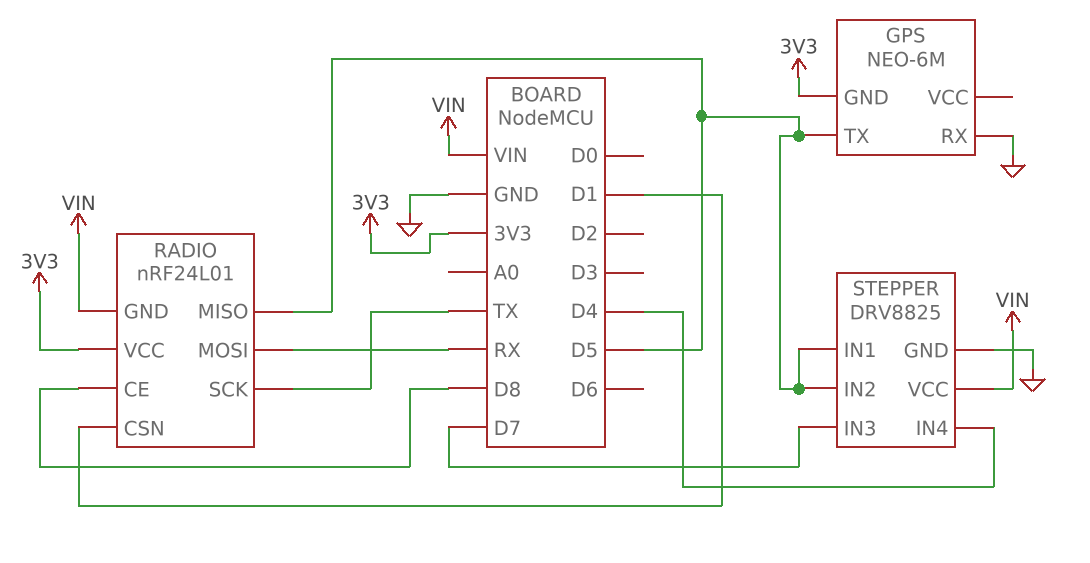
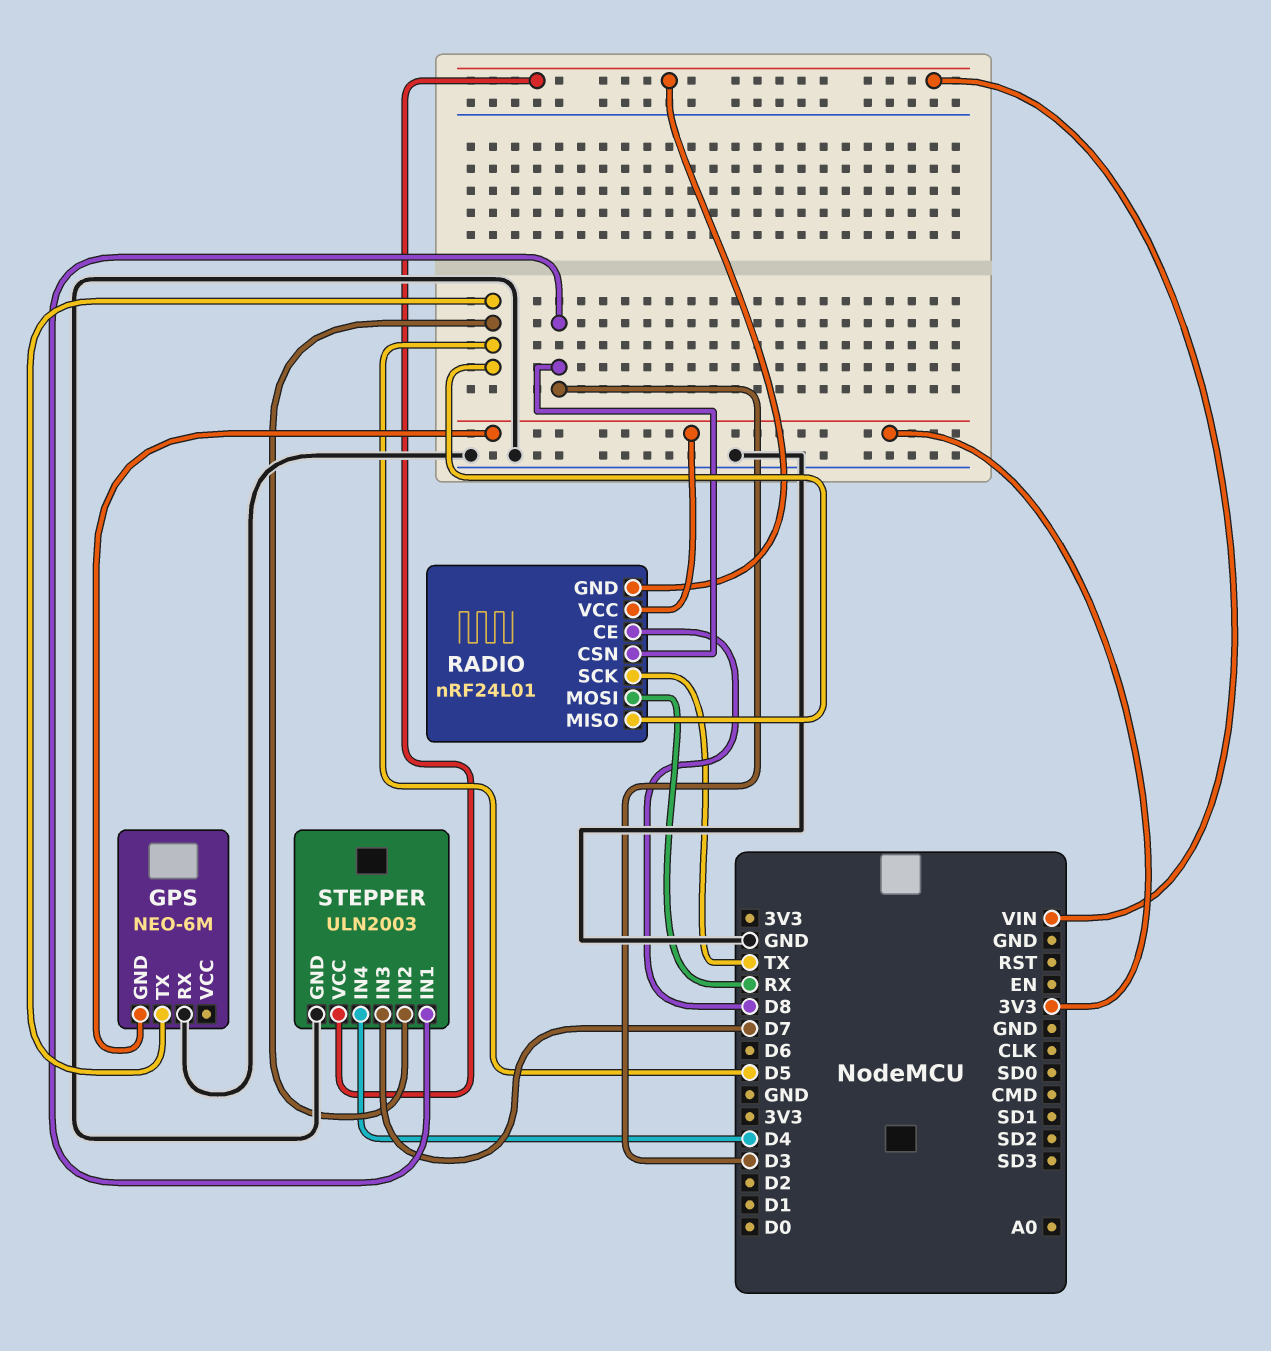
RADIO pin CSN: D1 -> D3
STEPPER: DRV8825 -> ULN2003
STEPPER pin IN1: D5 -> D3

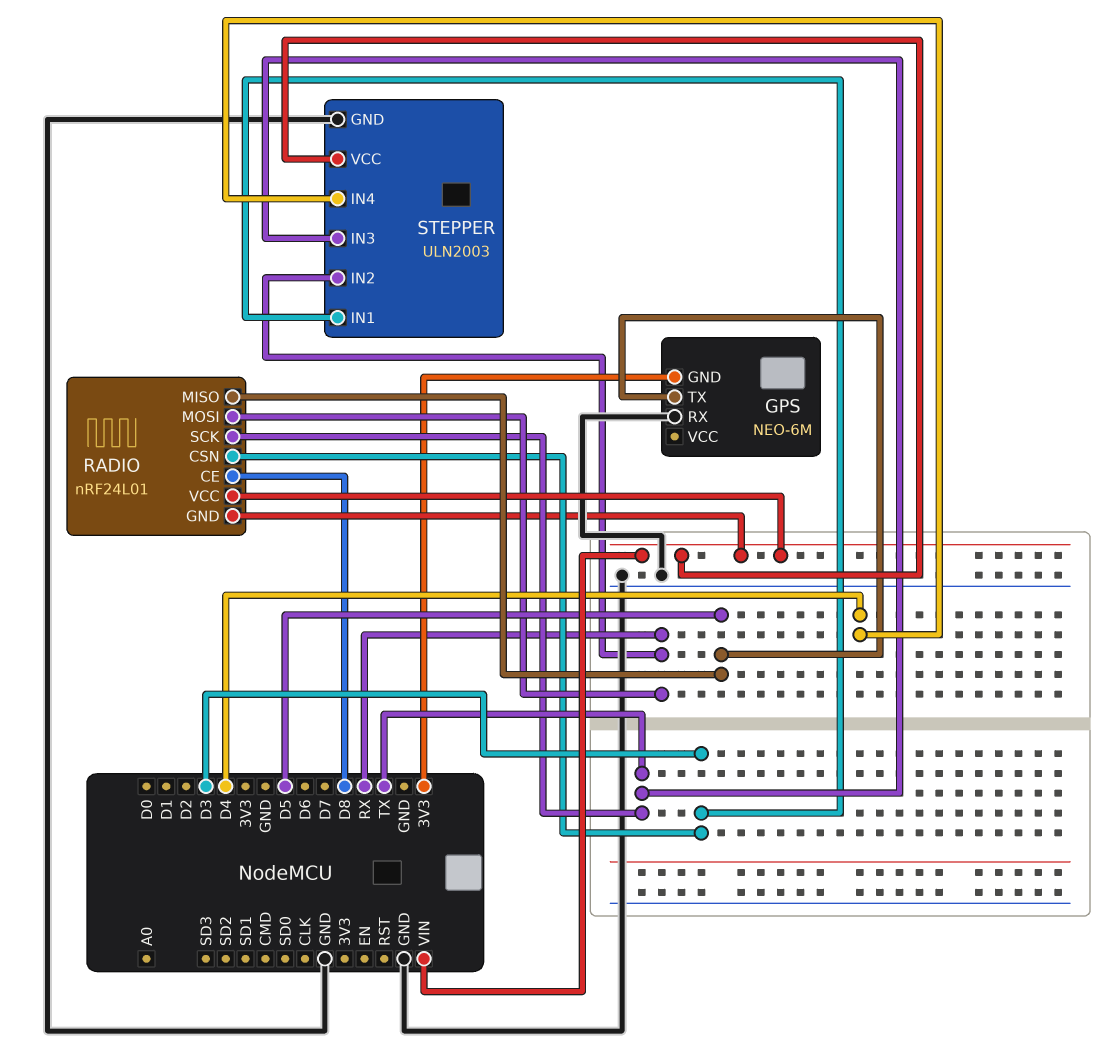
RADIO pin VCC: 3V3 -> VIN
STEPPER pin IN2: D5 -> RX
STEPPER pin IN3: D7 -> TX

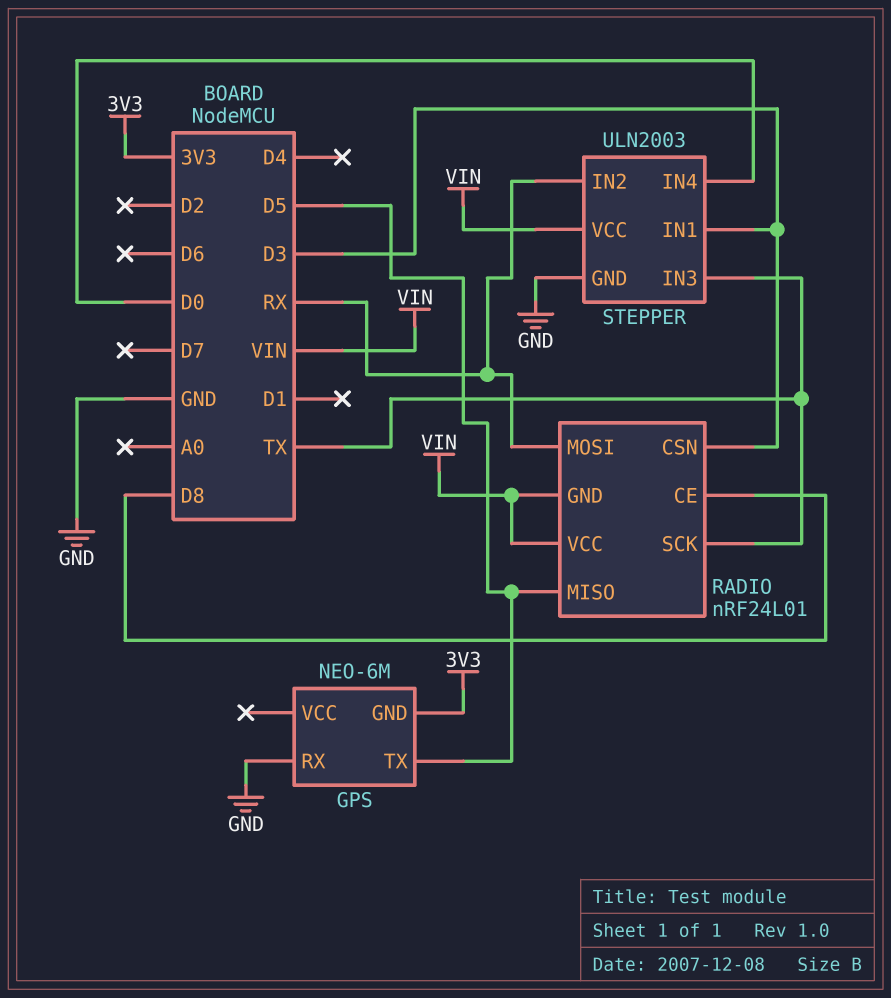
STEPPER pin IN4: D4 -> D0

